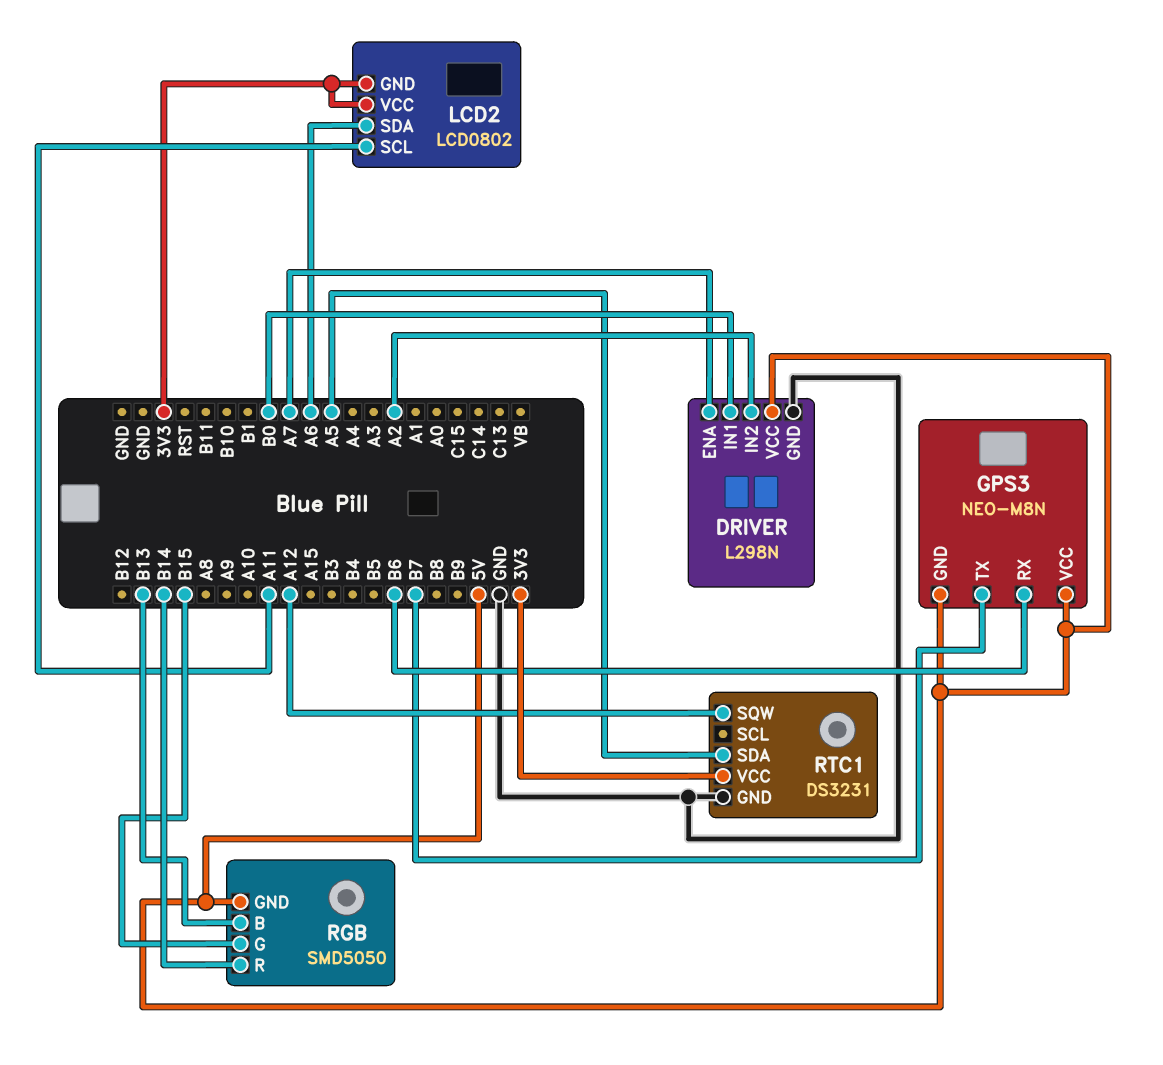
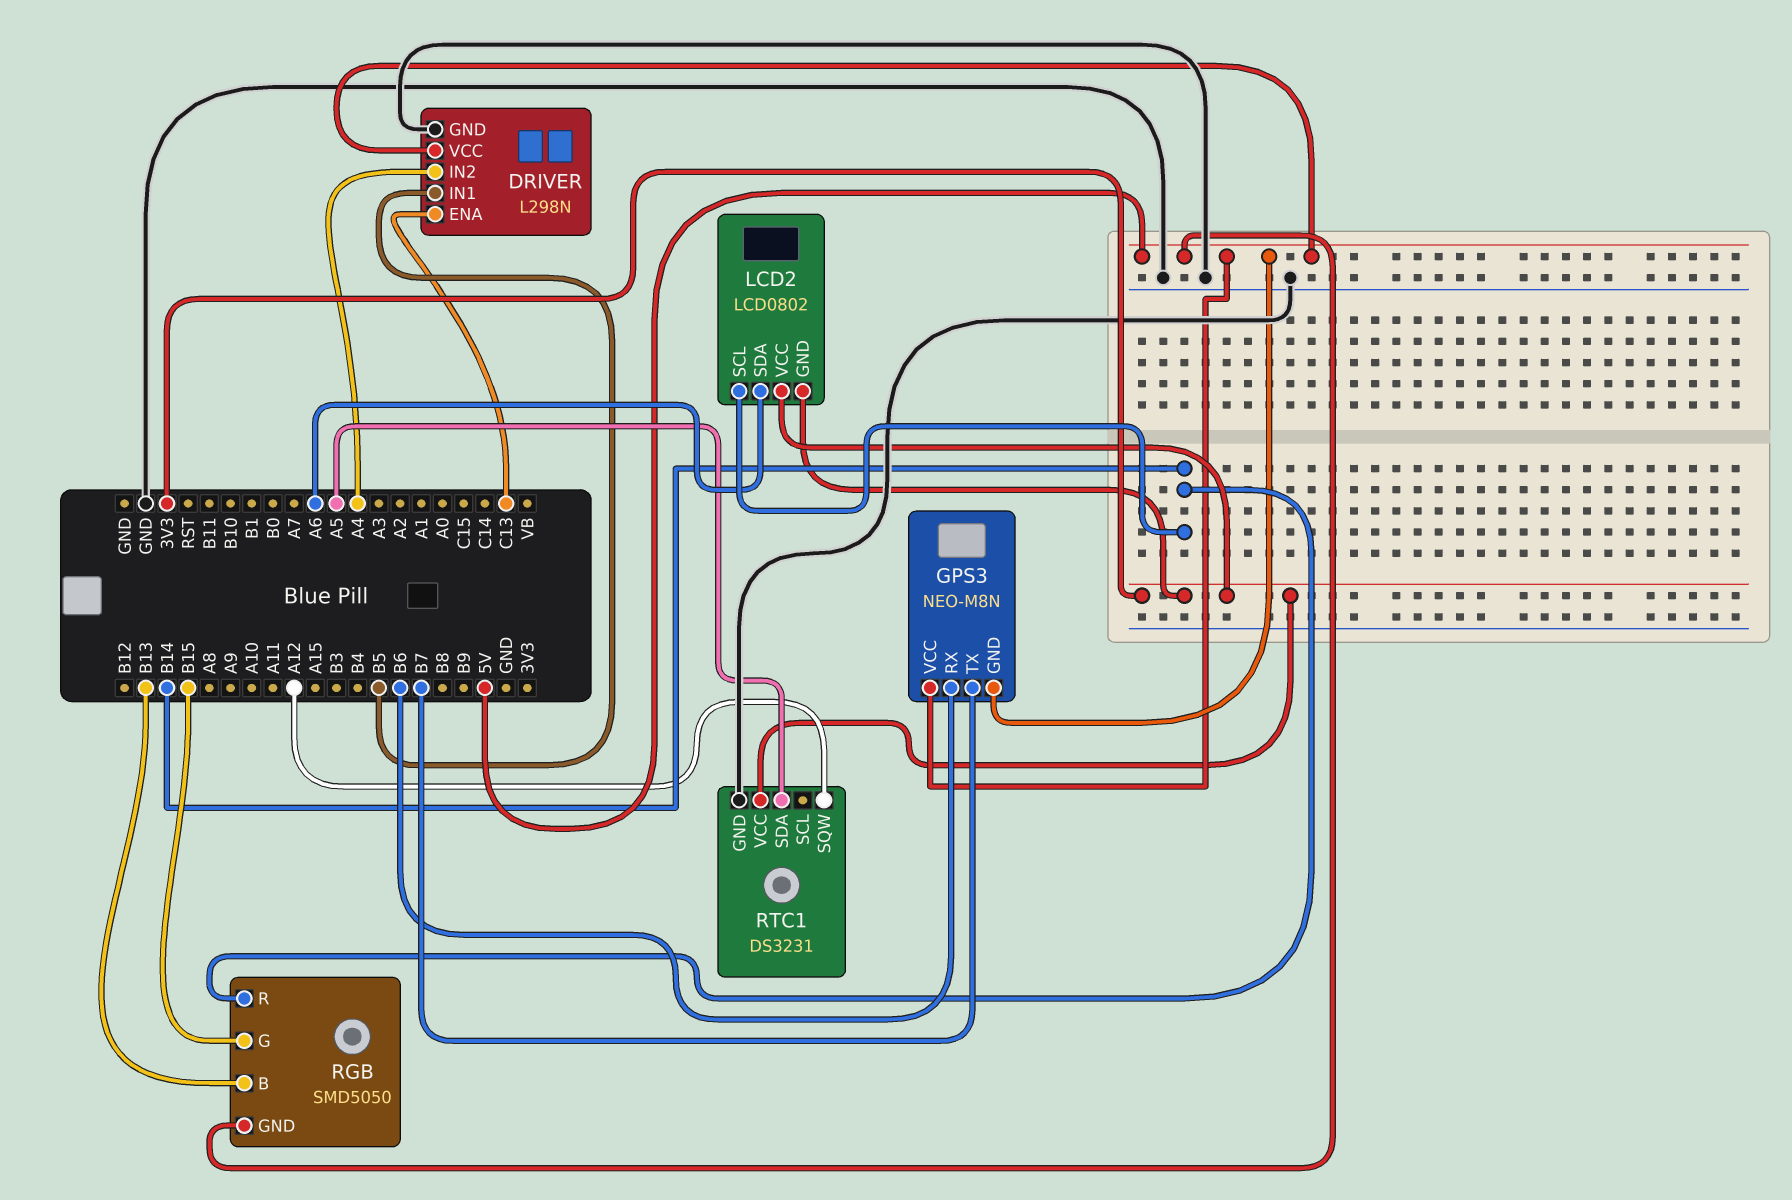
DRIVER pin ENA: A7 -> C13
DRIVER pin IN1: B0 -> B5
DRIVER pin IN2: A2 -> A4
LCD2 pin SCL: A11 -> B14

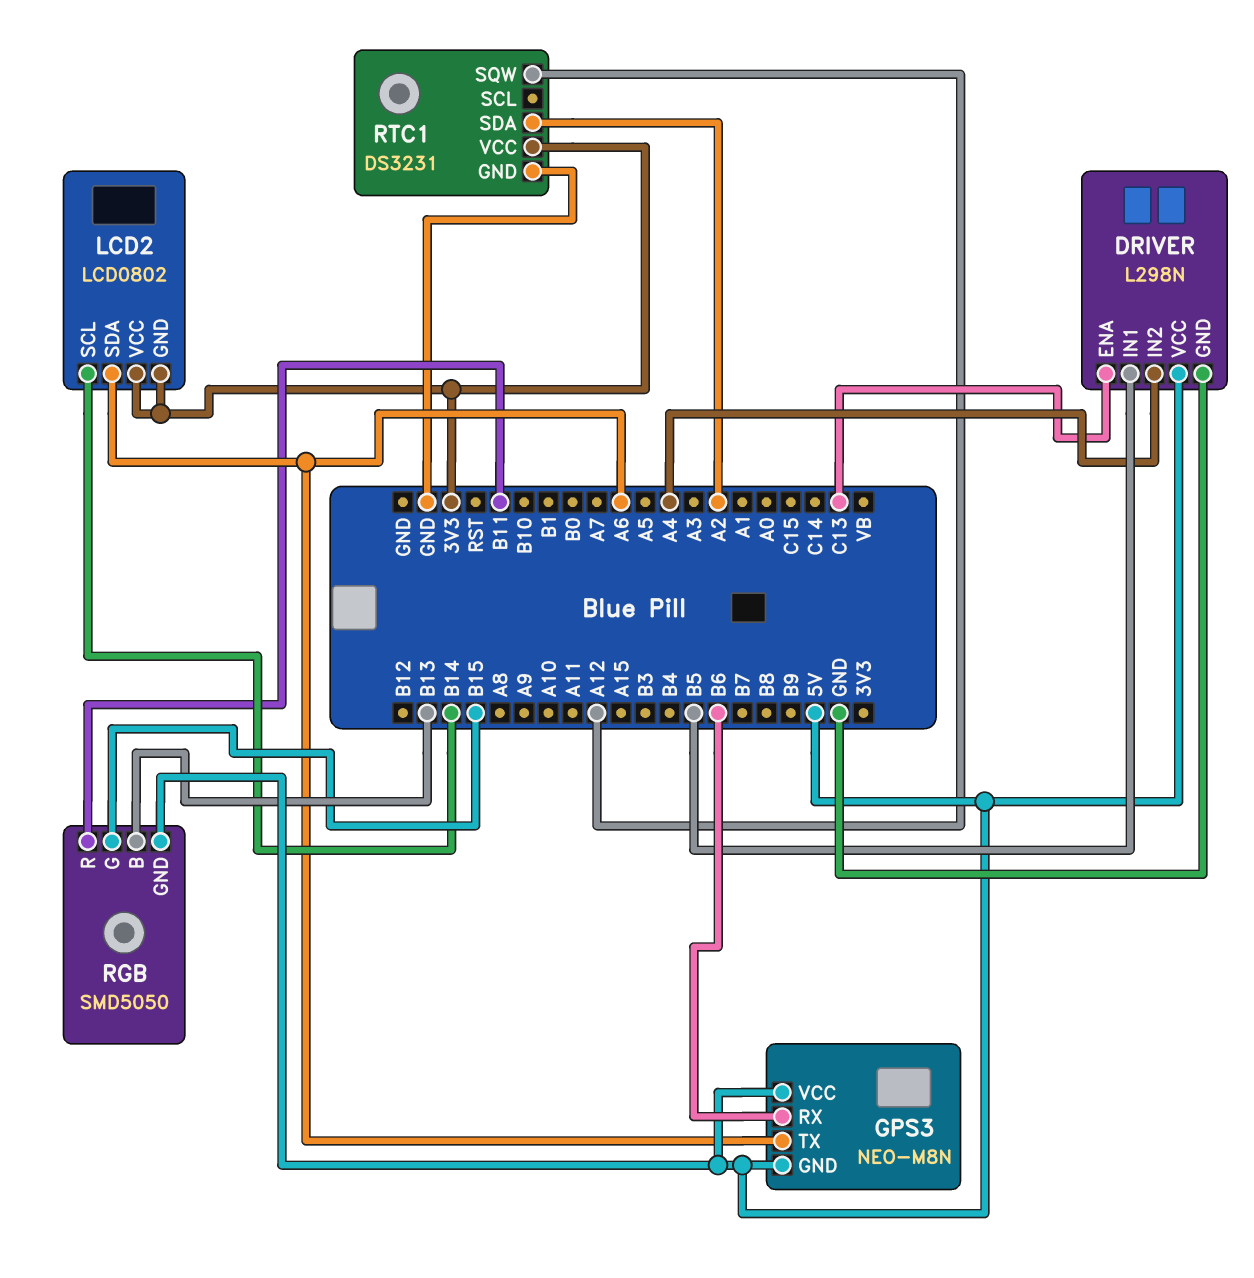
GPS3 pin TX: B7 -> A6
RGB pin R: B14 -> B11
RTC1 pin SDA: A5 -> A2

